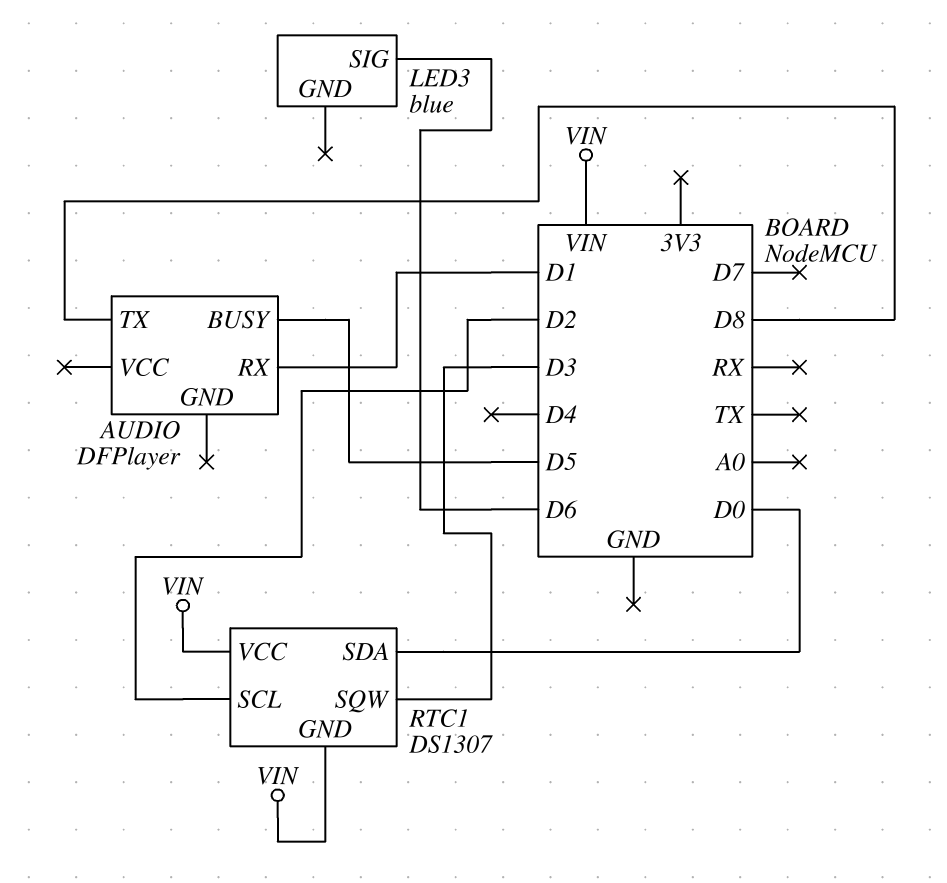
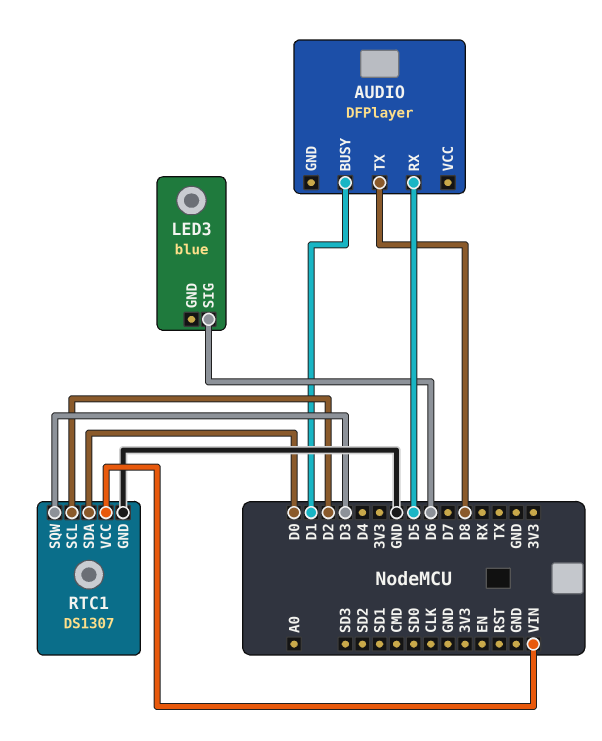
AUDIO pin BUSY: D5 -> D1
AUDIO pin RX: D1 -> D5
RTC1 pin GND: VIN -> GND

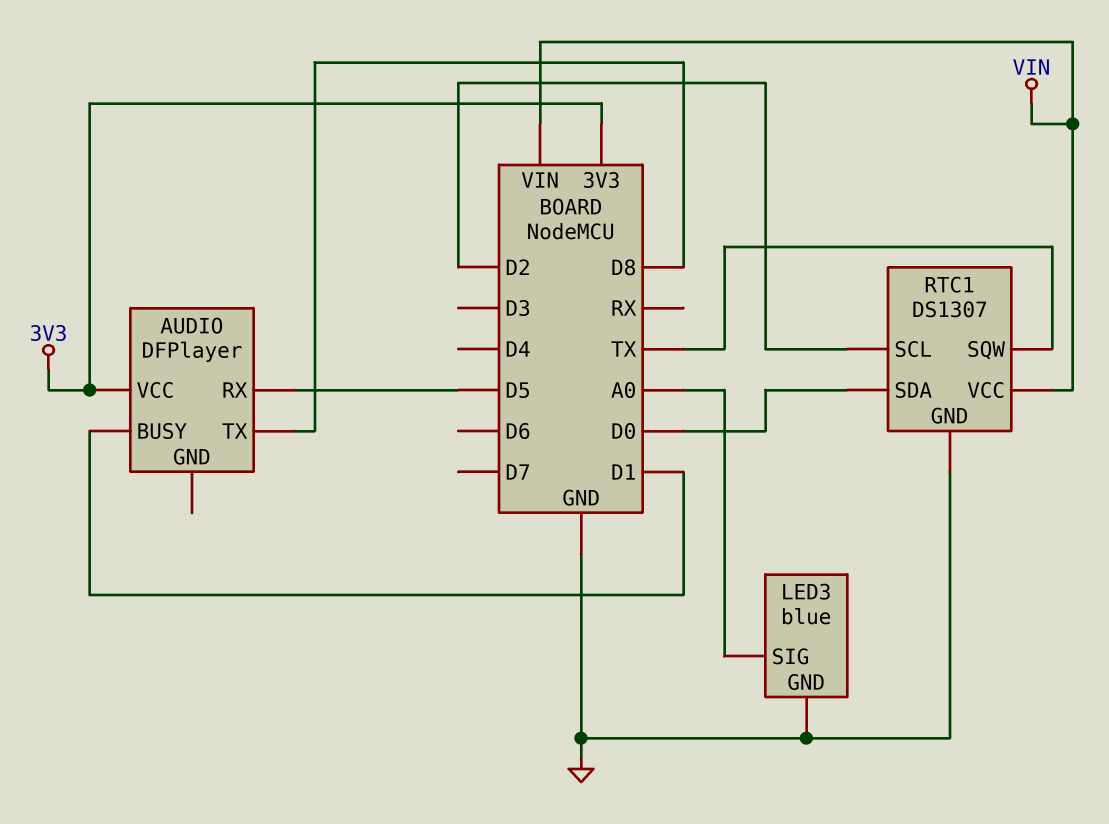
AUDIO pin VCC: none -> 3V3
LED3 pin GND: none -> GND
LED3 pin SIG: D6 -> A0
RTC1 pin SQW: D3 -> TX

